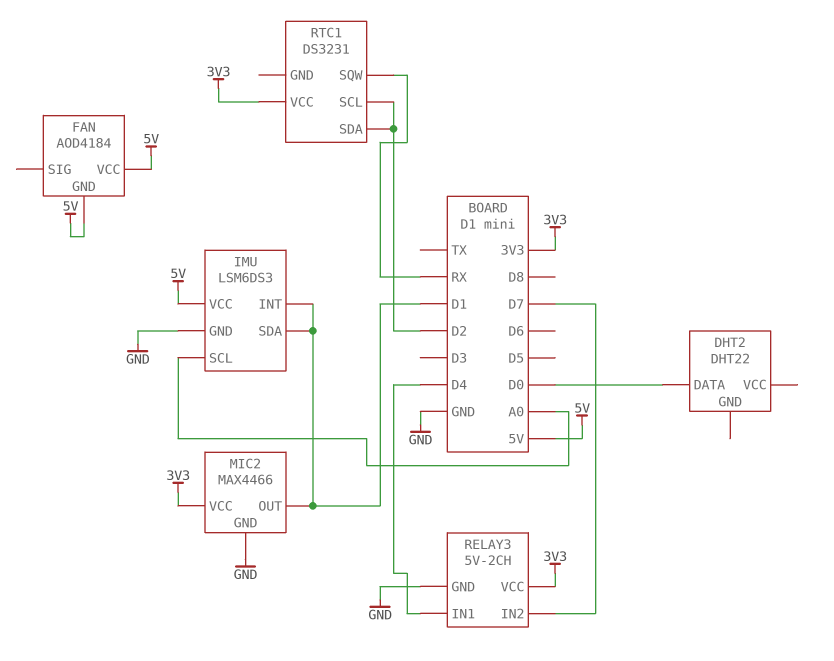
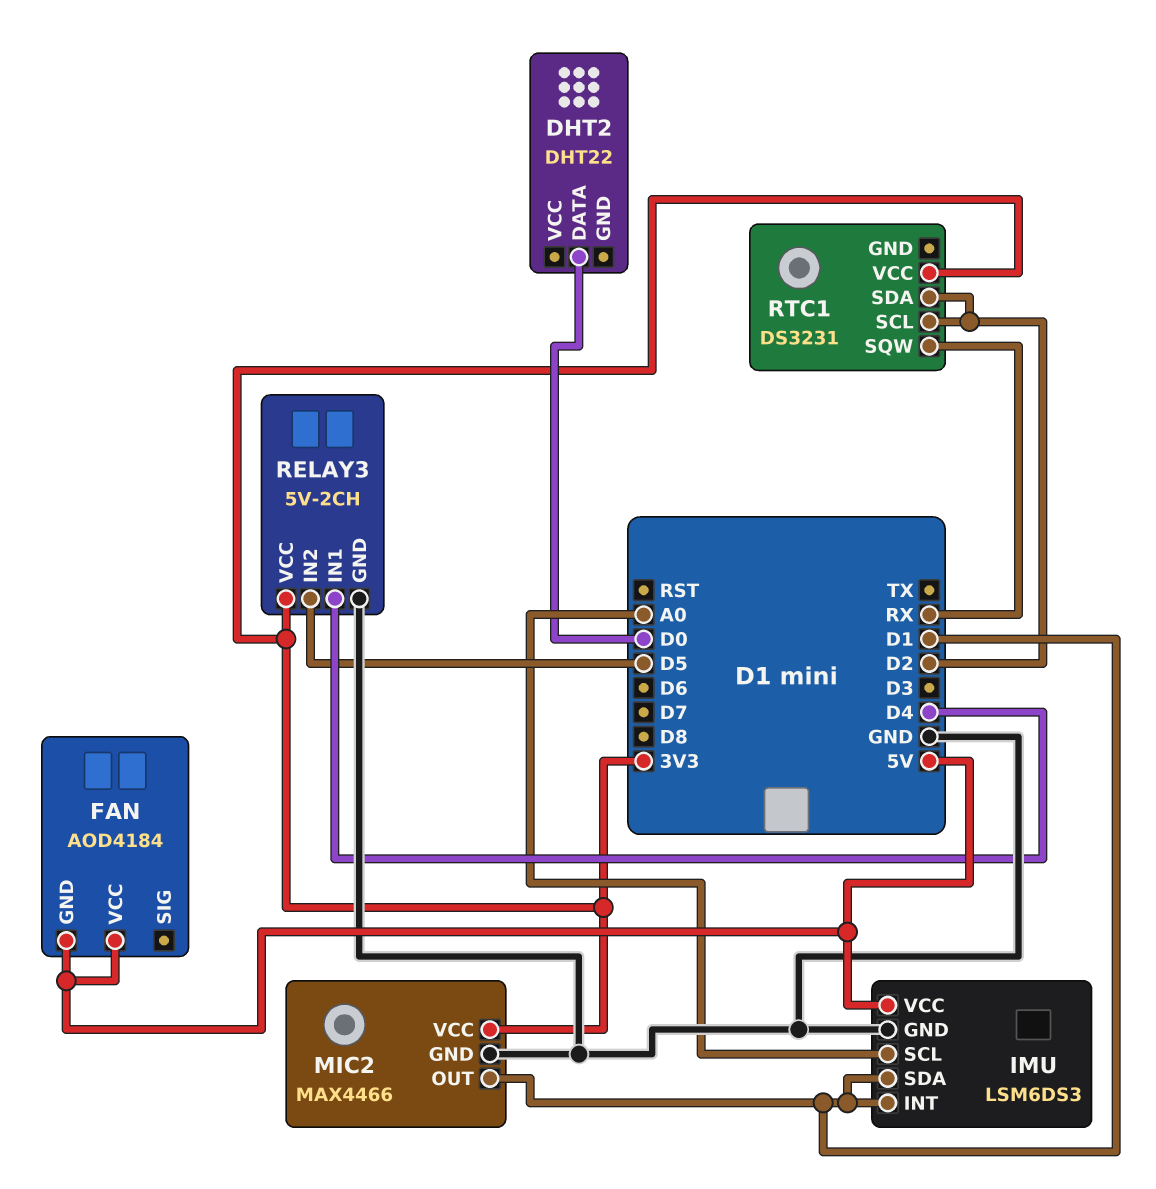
RELAY3 pin IN2: D7 -> D5

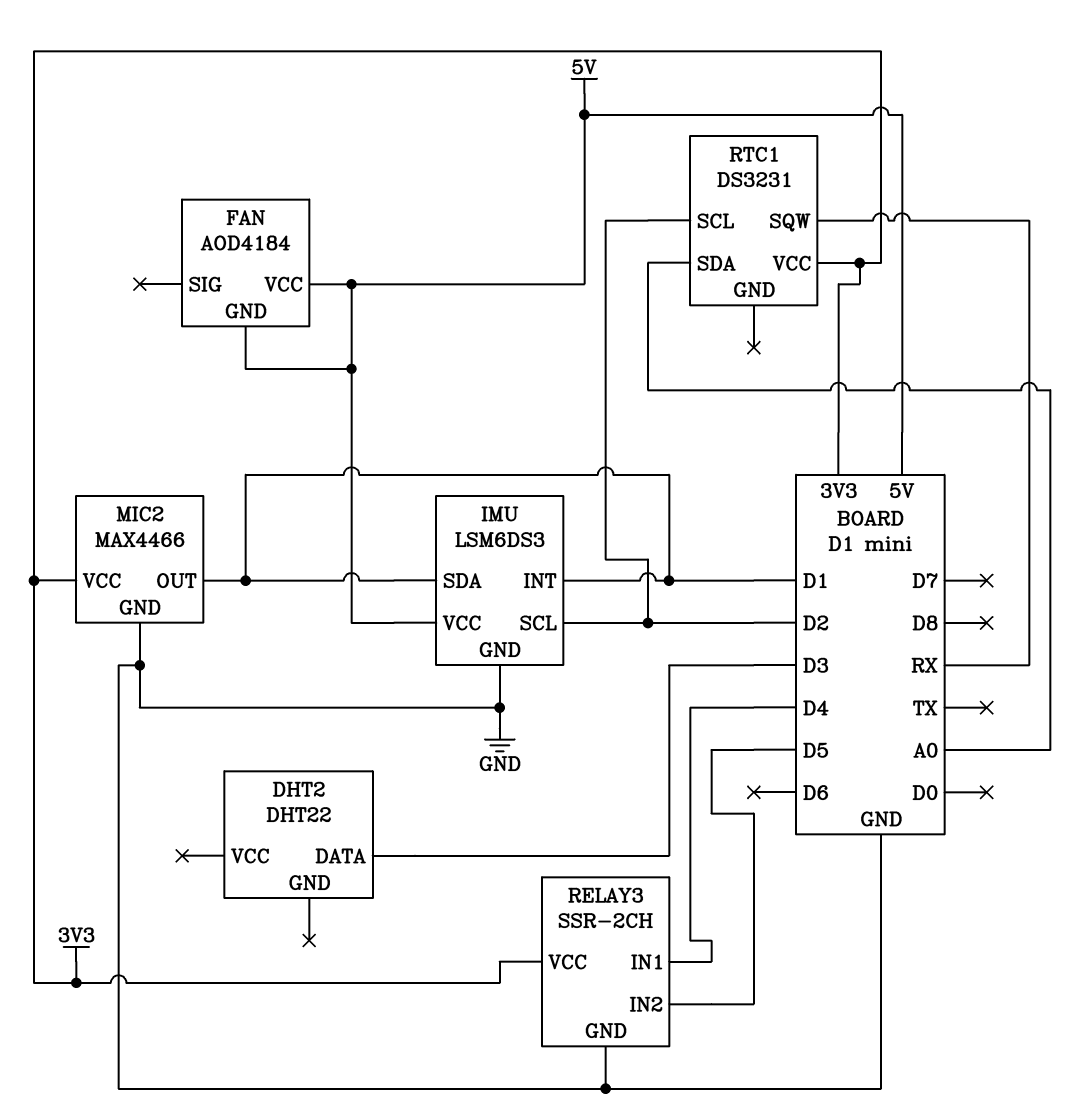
DHT2 pin DATA: D0 -> D3
IMU pin SCL: A0 -> D2
RELAY3: 5V-2CH -> SSR-2CH
RTC1 pin SDA: D2 -> A0

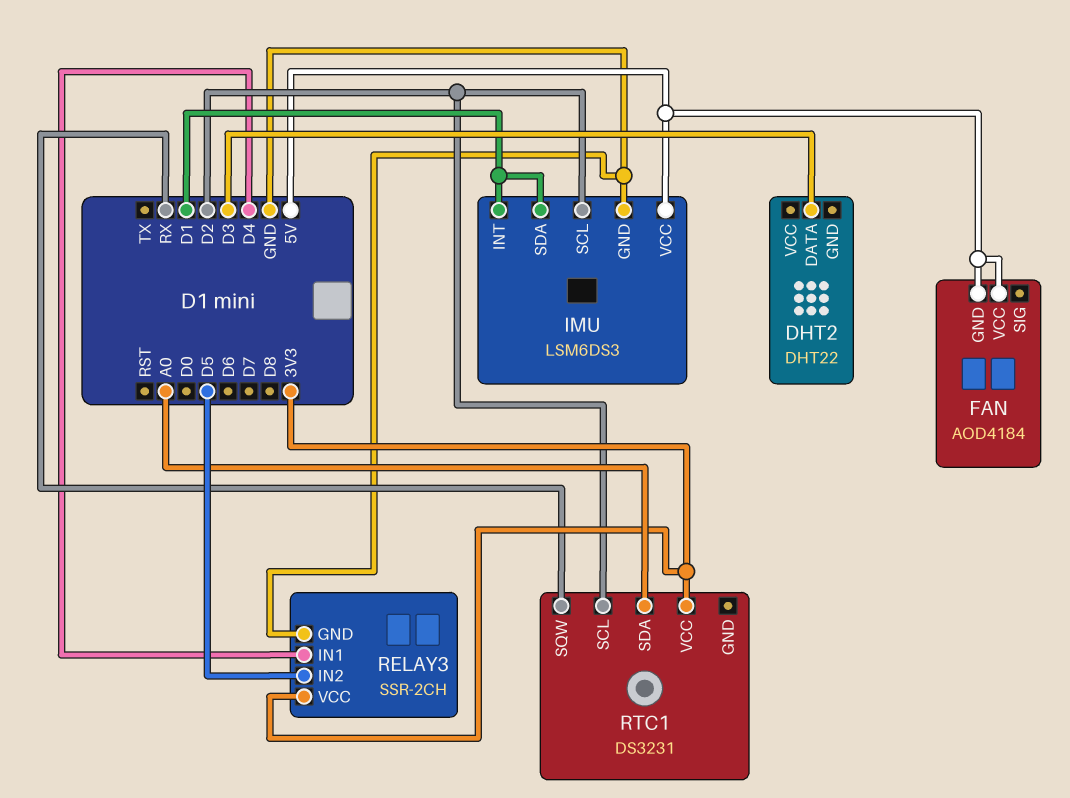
MIC2: MAX4466 -> none
MIC2 pin GND: GND -> none
MIC2 pin OUT: D1 -> none
MIC2 pin VCC: 3V3 -> none

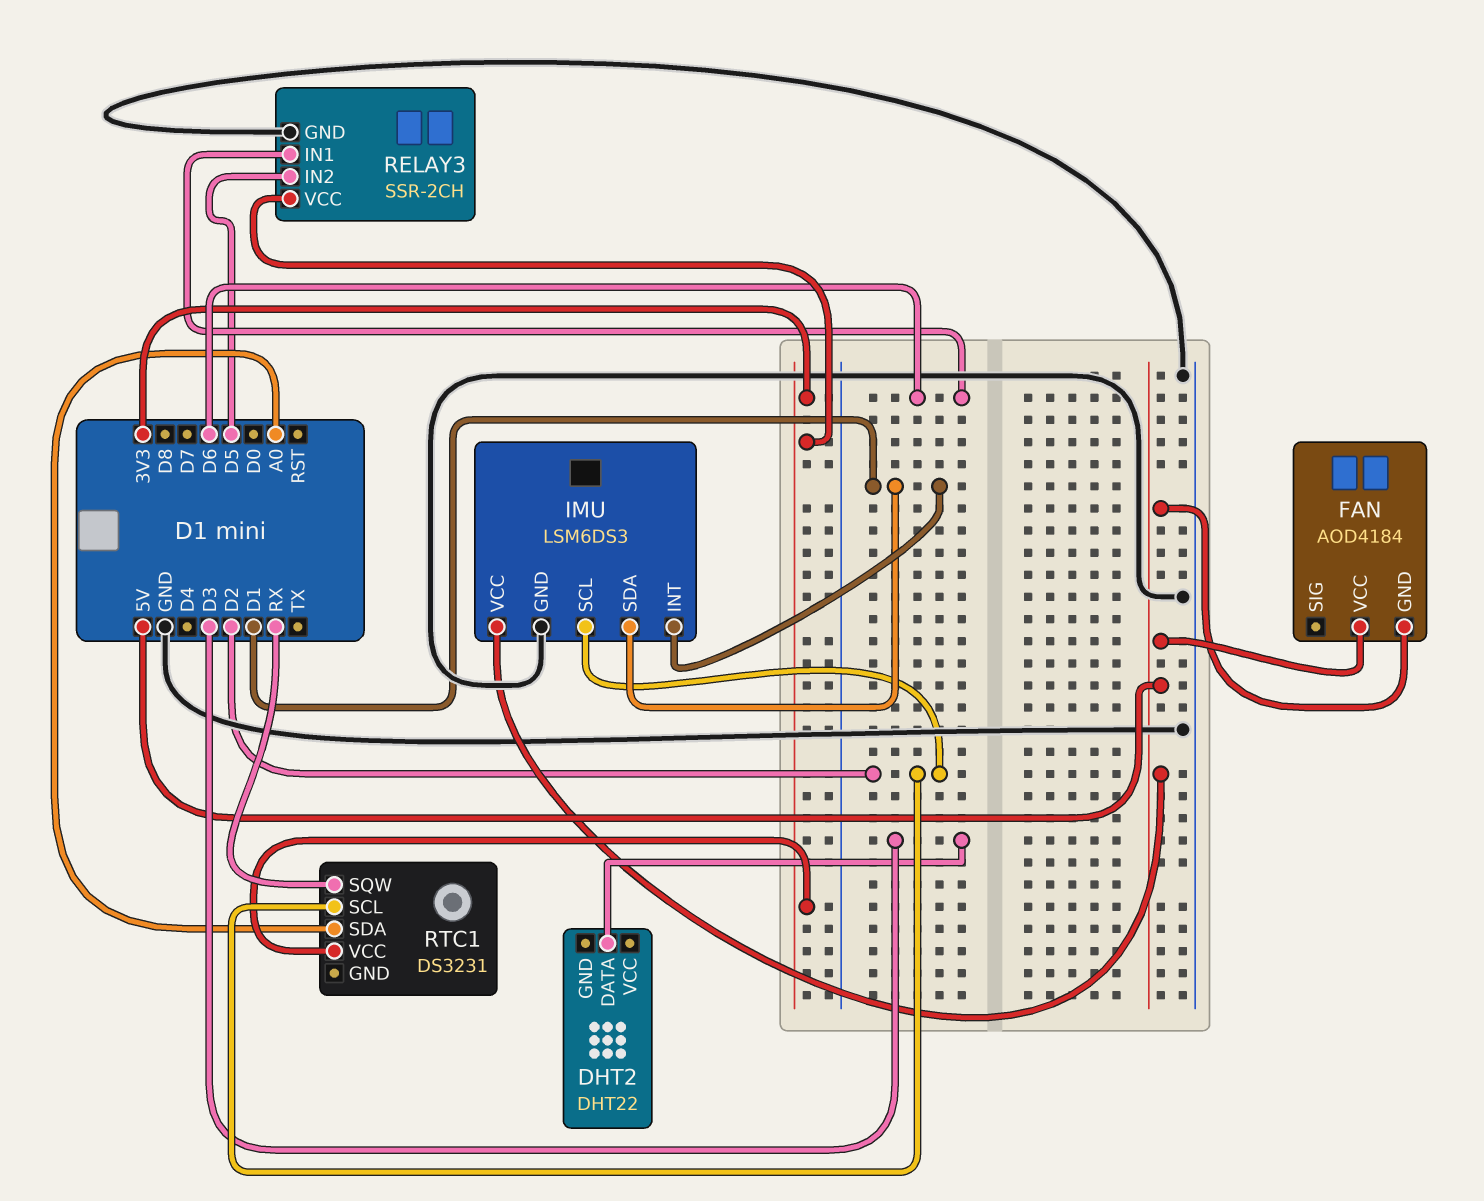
RELAY3 pin IN1: D4 -> D6

